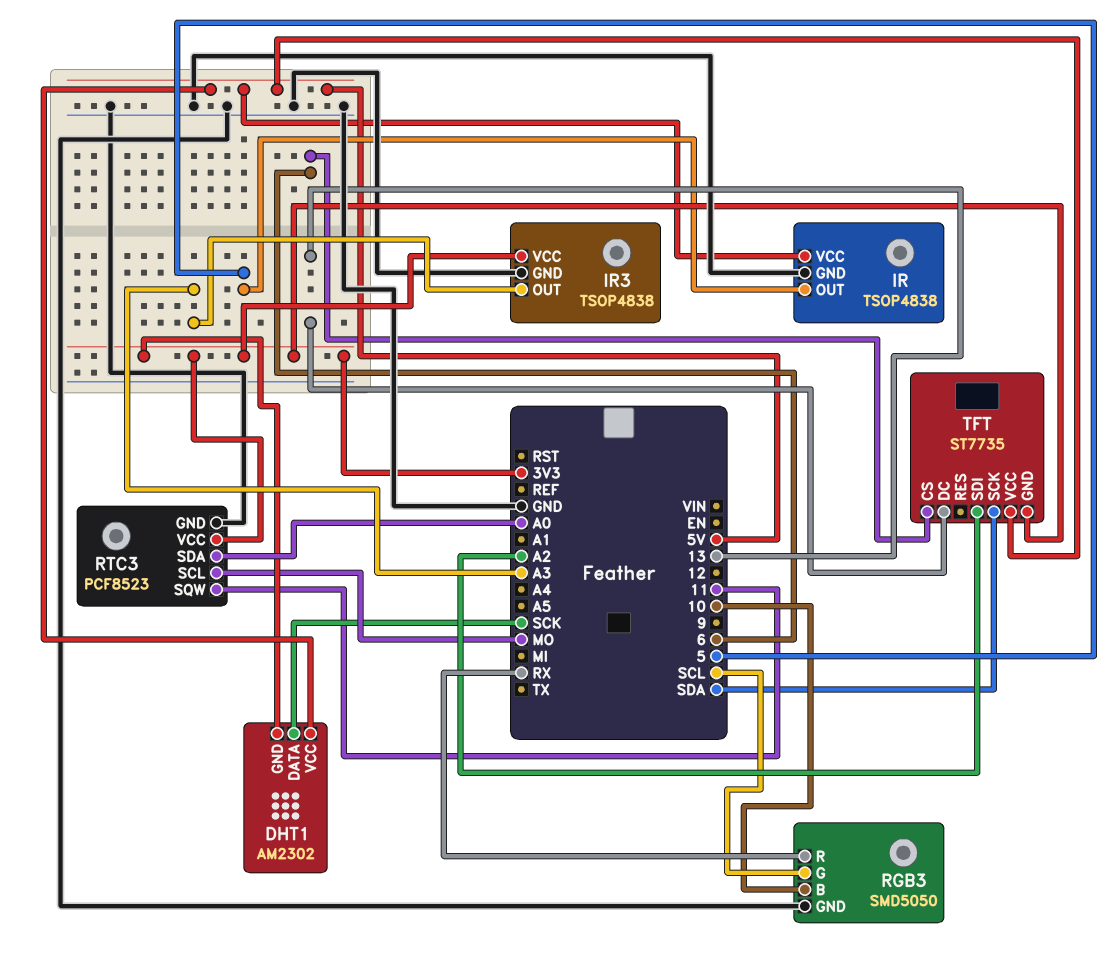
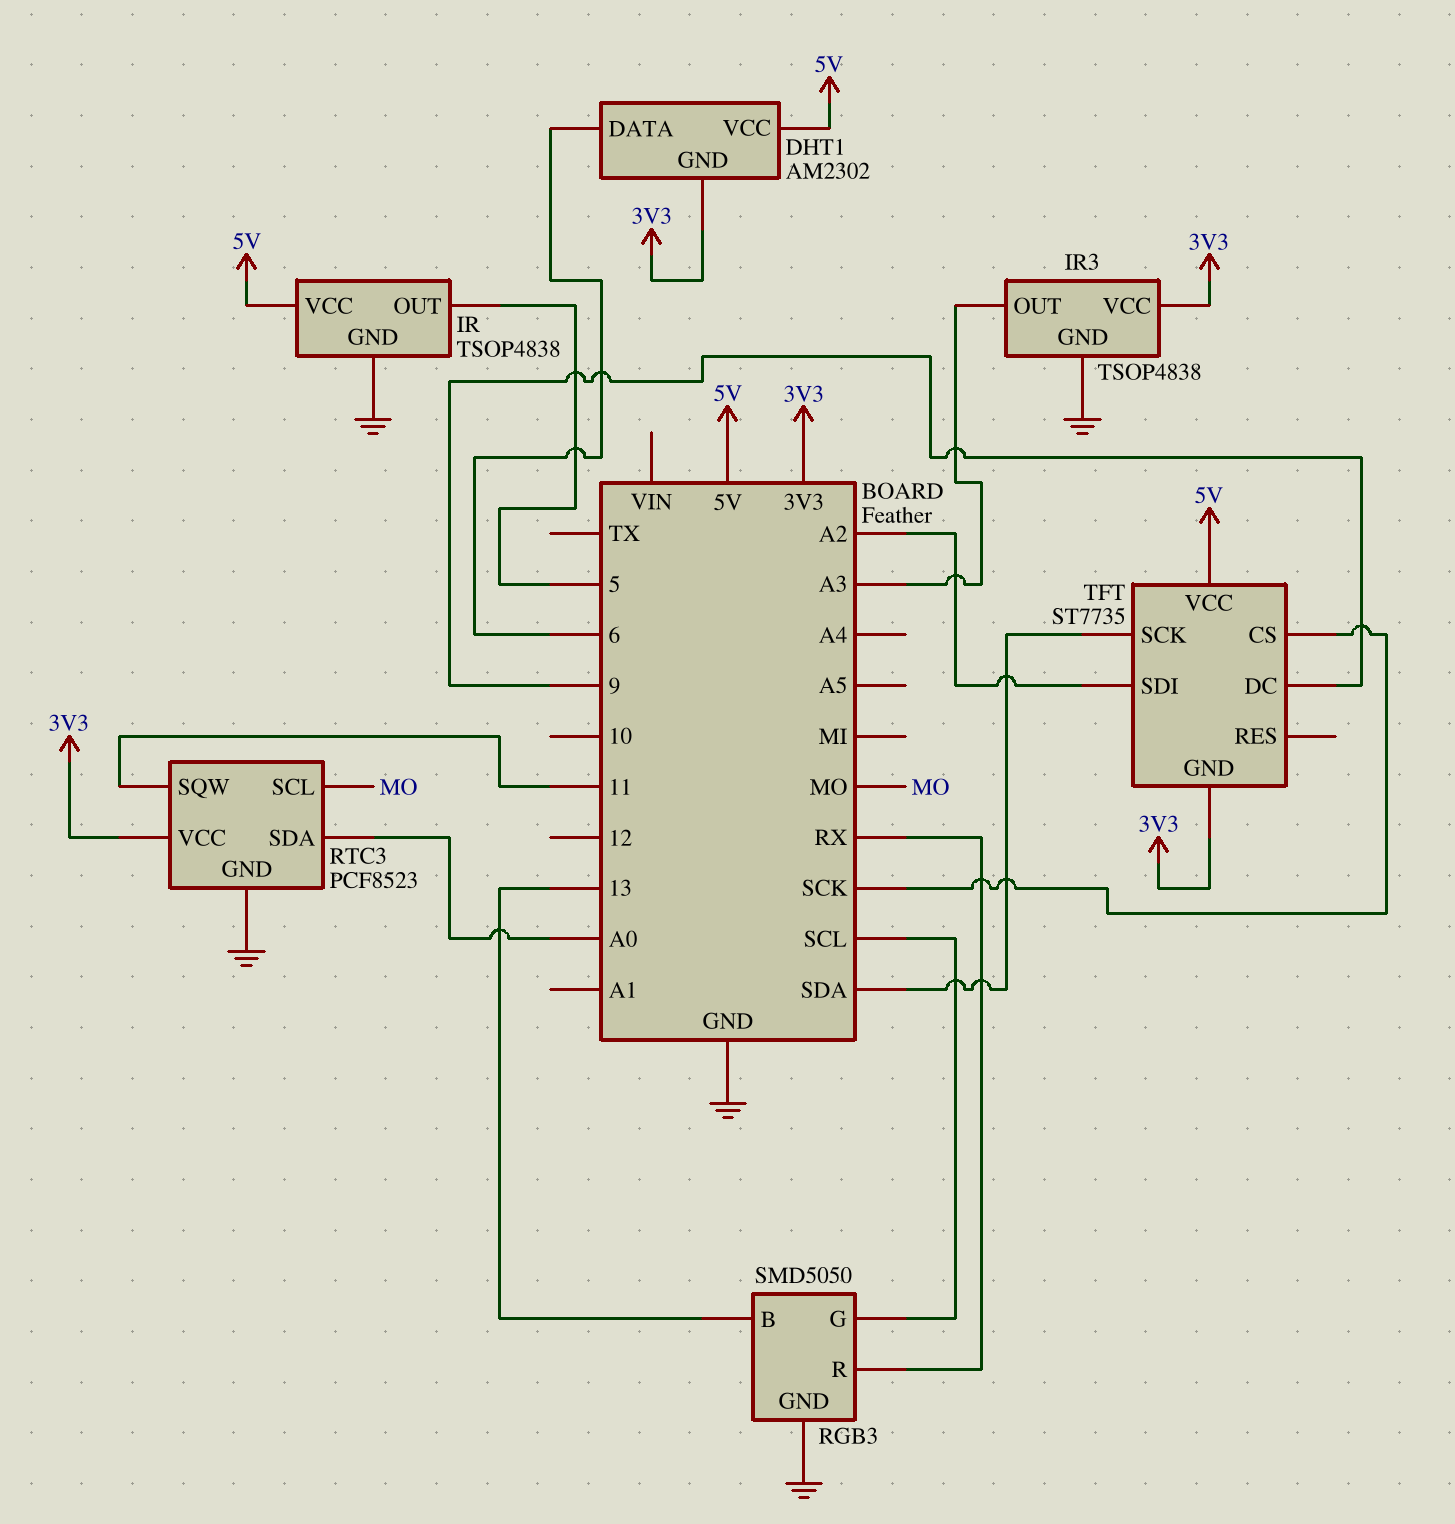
DHT1 pin DATA: SCK -> 6
RGB3 pin B: 10 -> 13
TFT pin CS: 6 -> SCK
TFT pin DC: 13 -> 9

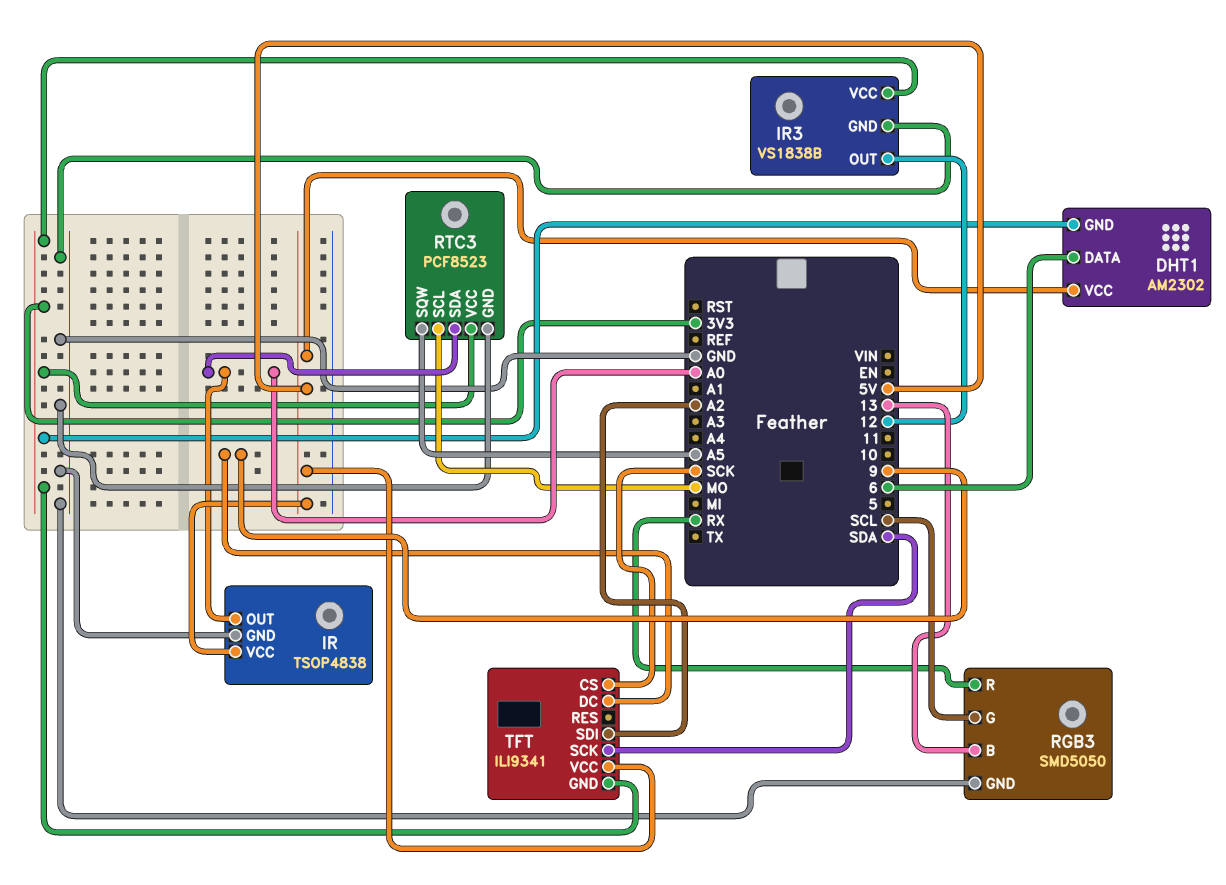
IR pin OUT: 5 -> A0
IR3: TSOP4838 -> VS1838B
IR3 pin OUT: A3 -> 12
RTC3 pin SQW: 11 -> A5
TFT: ST7735 -> ILI9341

